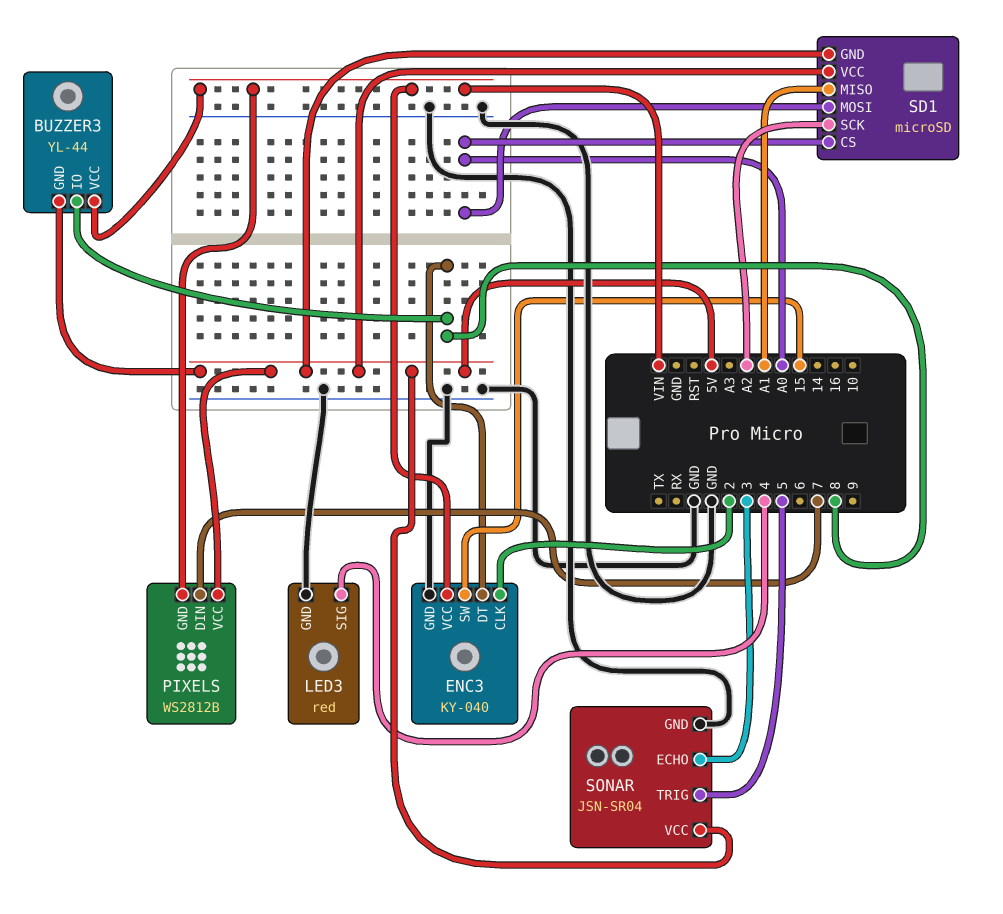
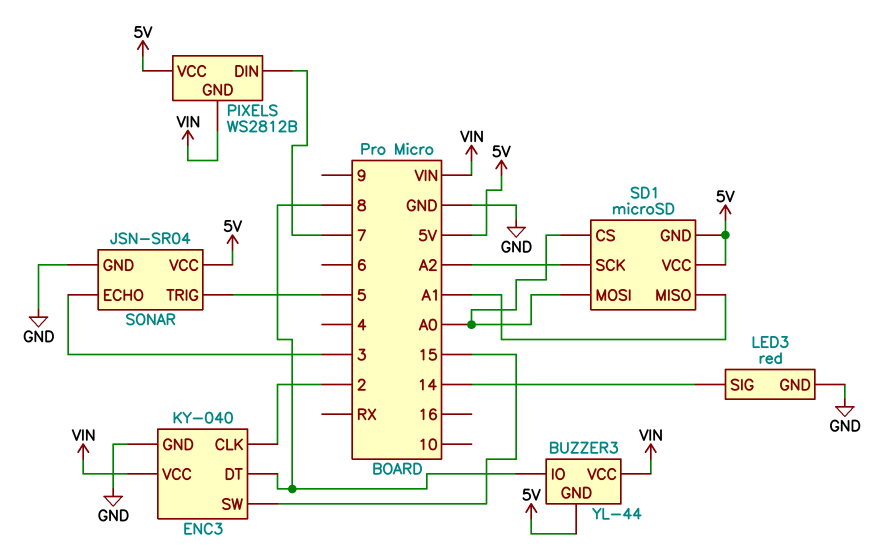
LED3 pin SIG: 4 -> 14

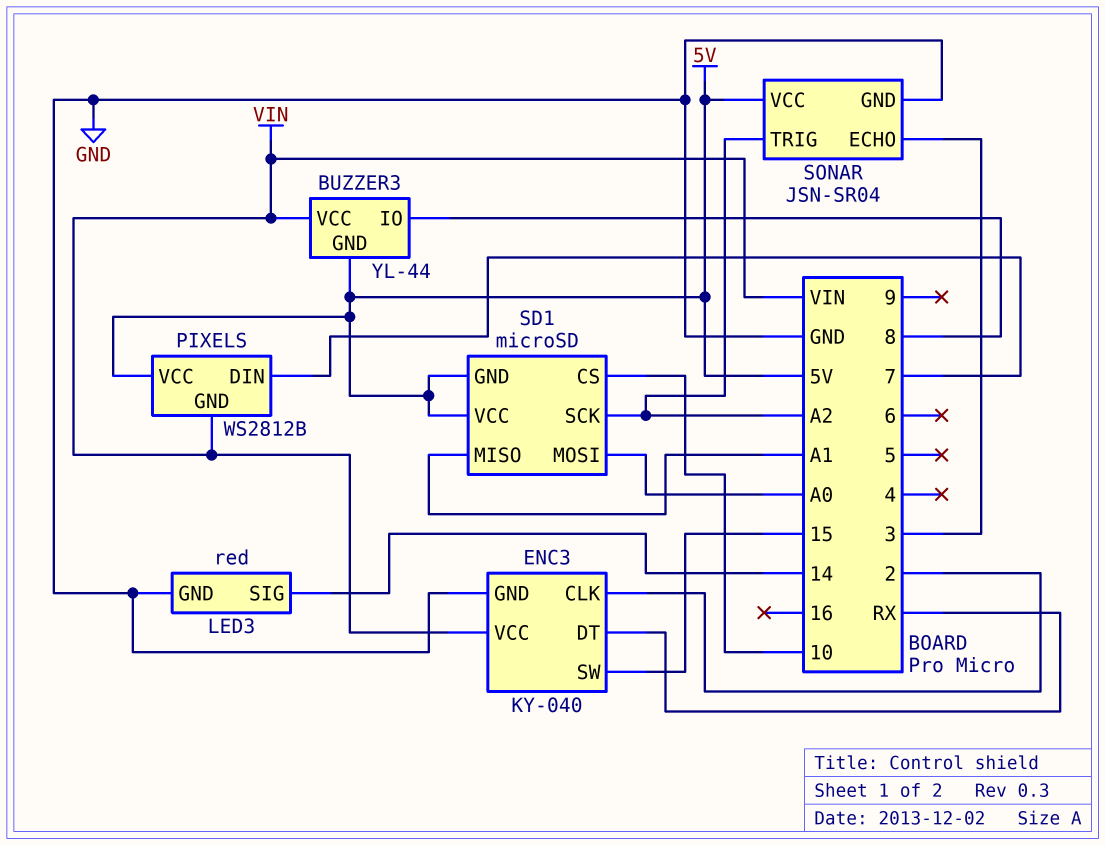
ENC3 pin DT: 8 -> RX
SD1 pin CS: A0 -> 10
SONAR pin TRIG: 5 -> A2

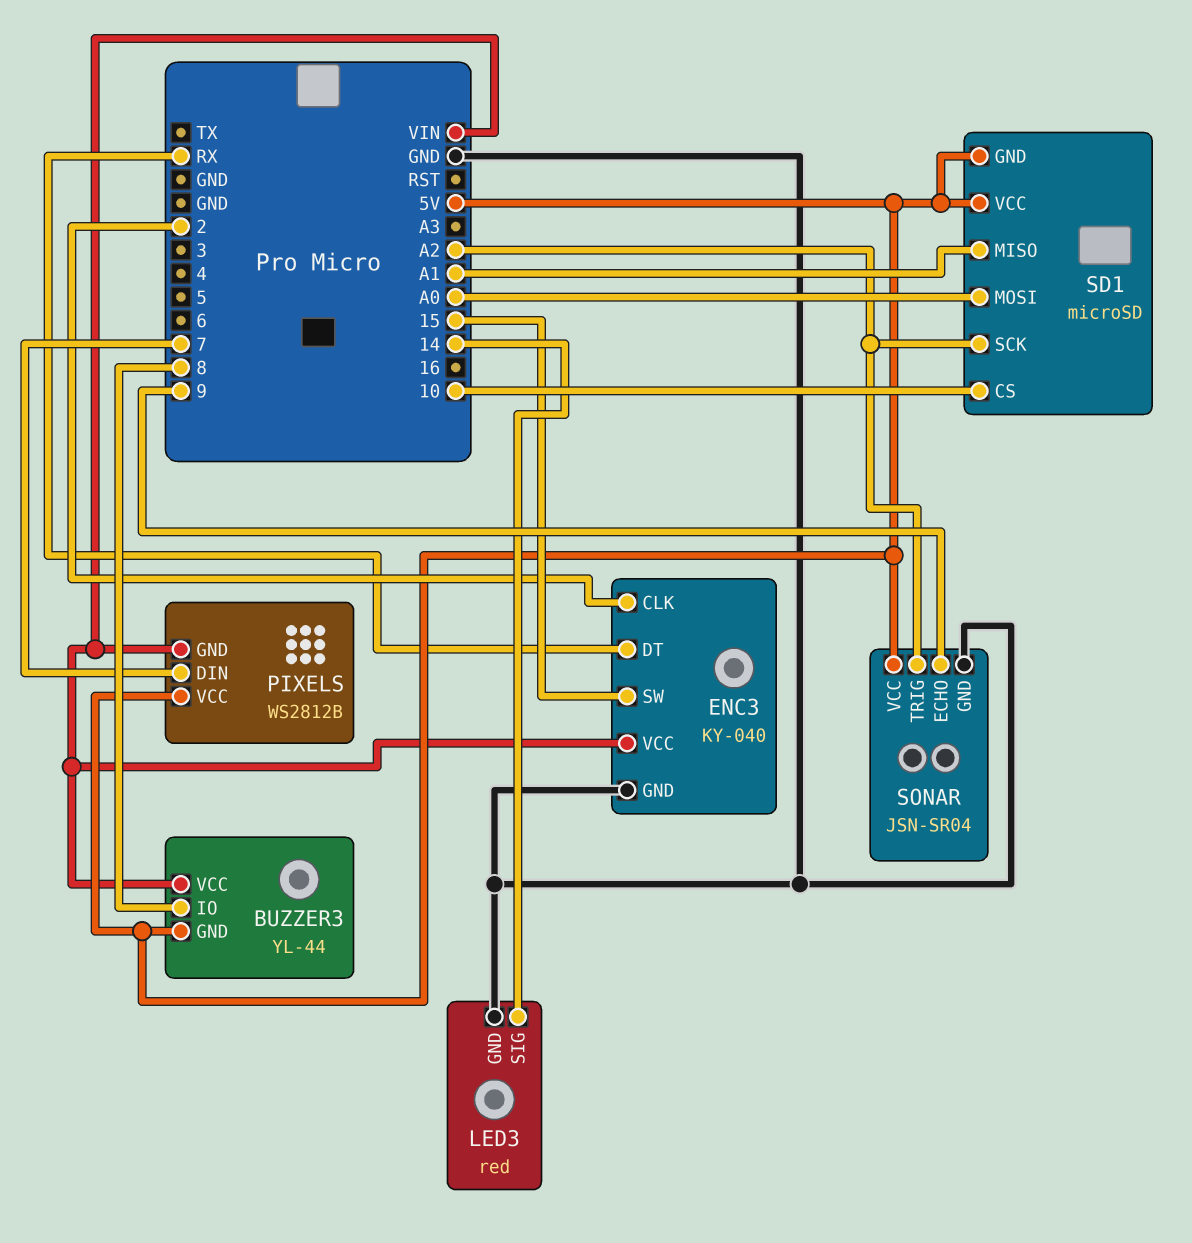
SONAR pin ECHO: 3 -> 9

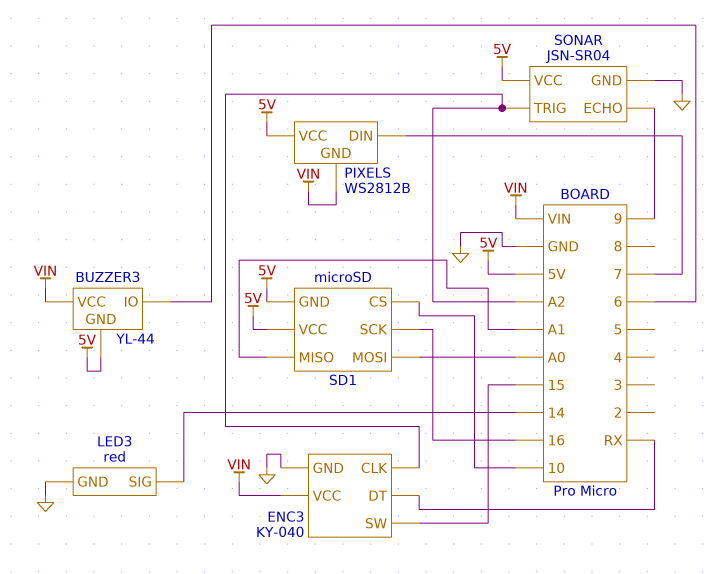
BUZZER3 pin IO: 8 -> 6
ENC3 pin CLK: 2 -> A2
SD1 pin SCK: A2 -> 16

